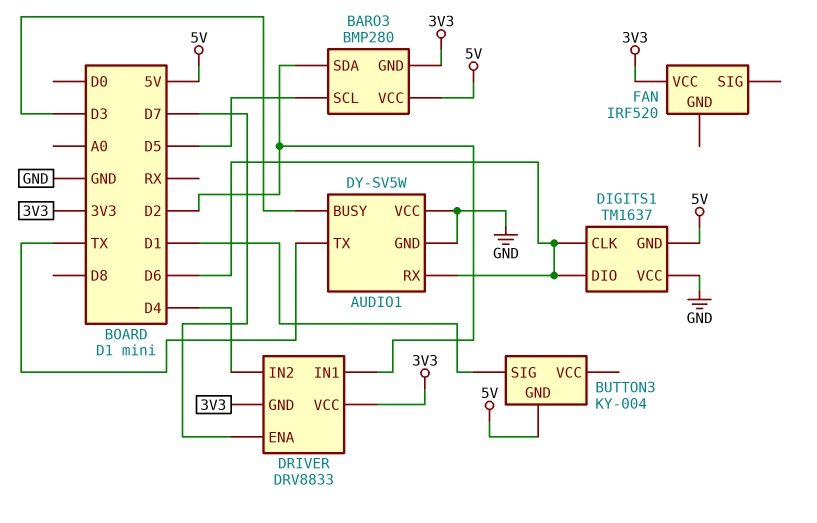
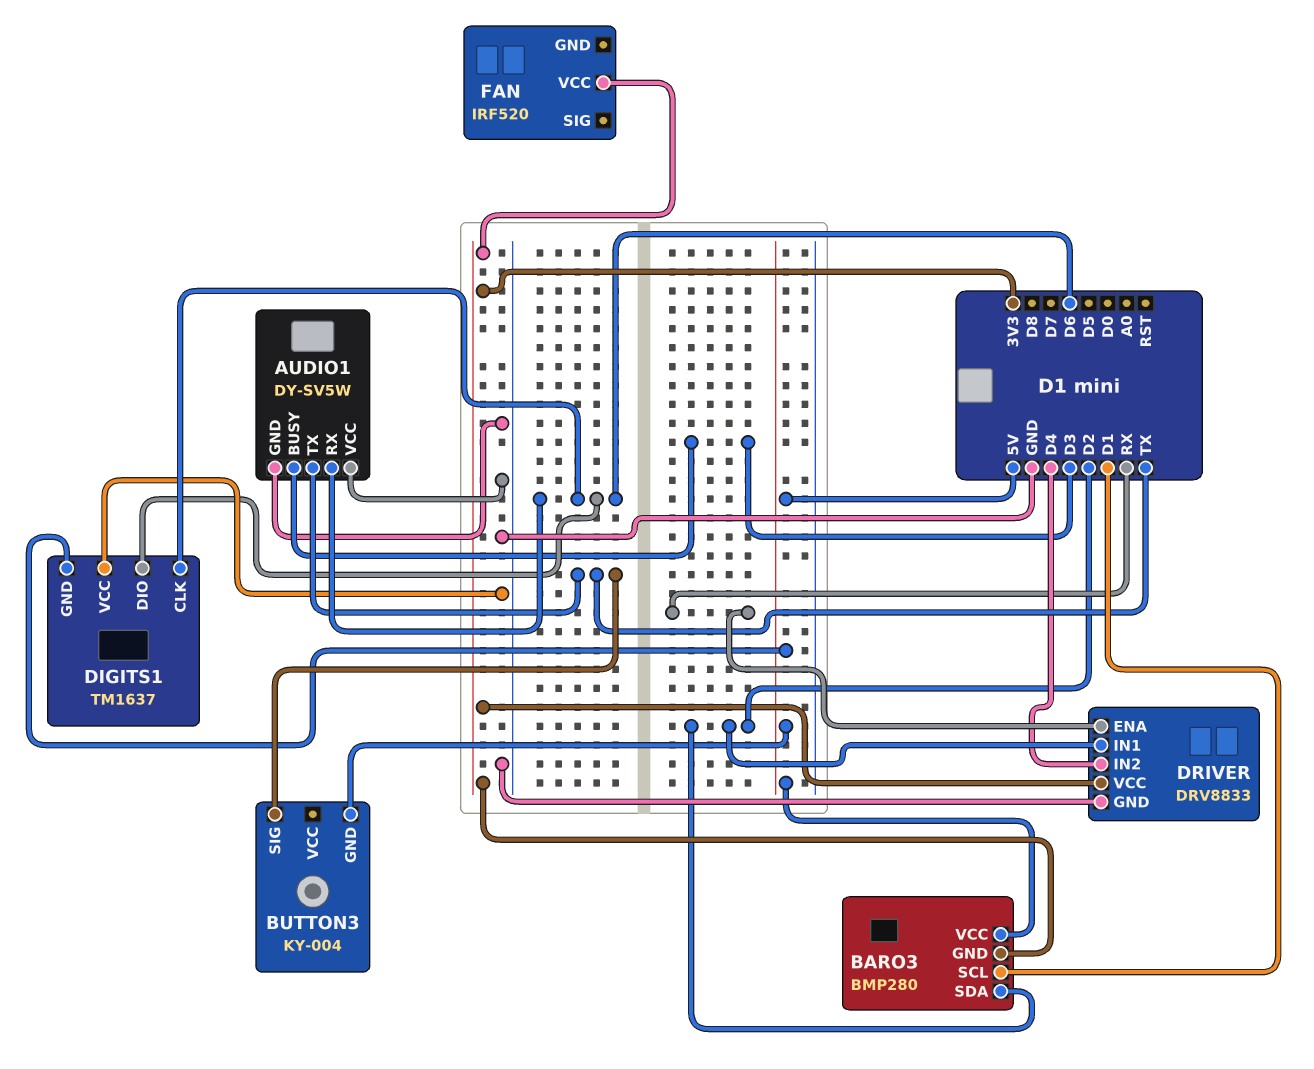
BARO3 pin SCL: D5 -> D1
BUTTON3 pin SIG: D1 -> TX
DRIVER pin ENA: D7 -> RX
DRIVER pin GND: 3V3 -> GND

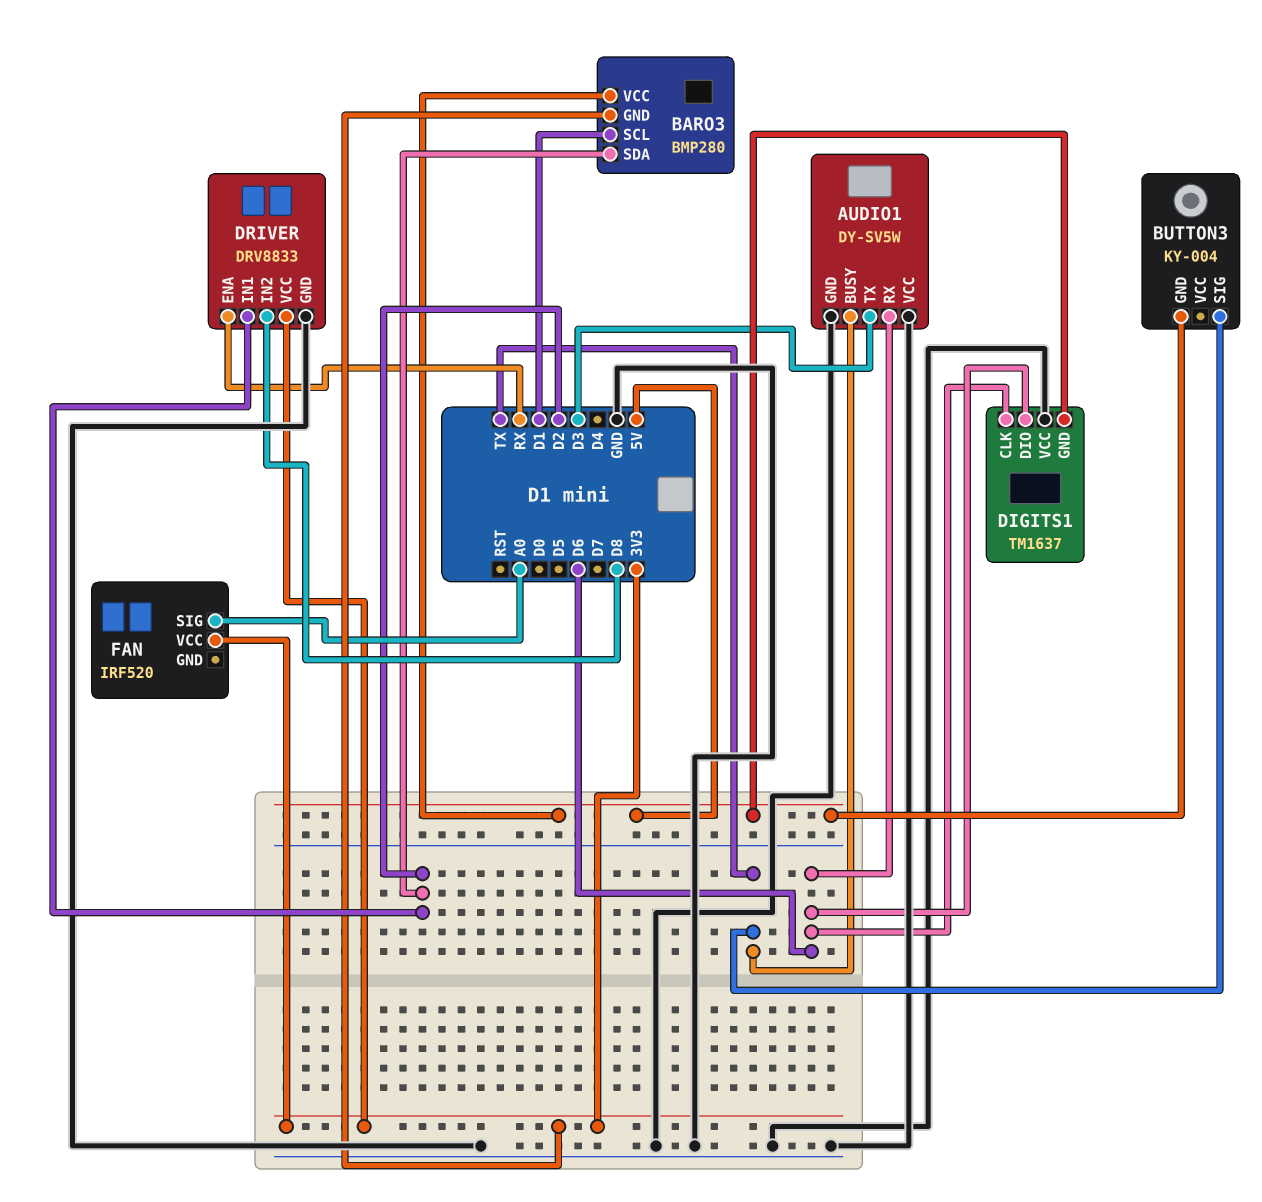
AUDIO1 pin BUSY: D3 -> TX
AUDIO1 pin TX: TX -> D3
DRIVER pin IN2: D4 -> D8
FAN pin SIG: none -> A0

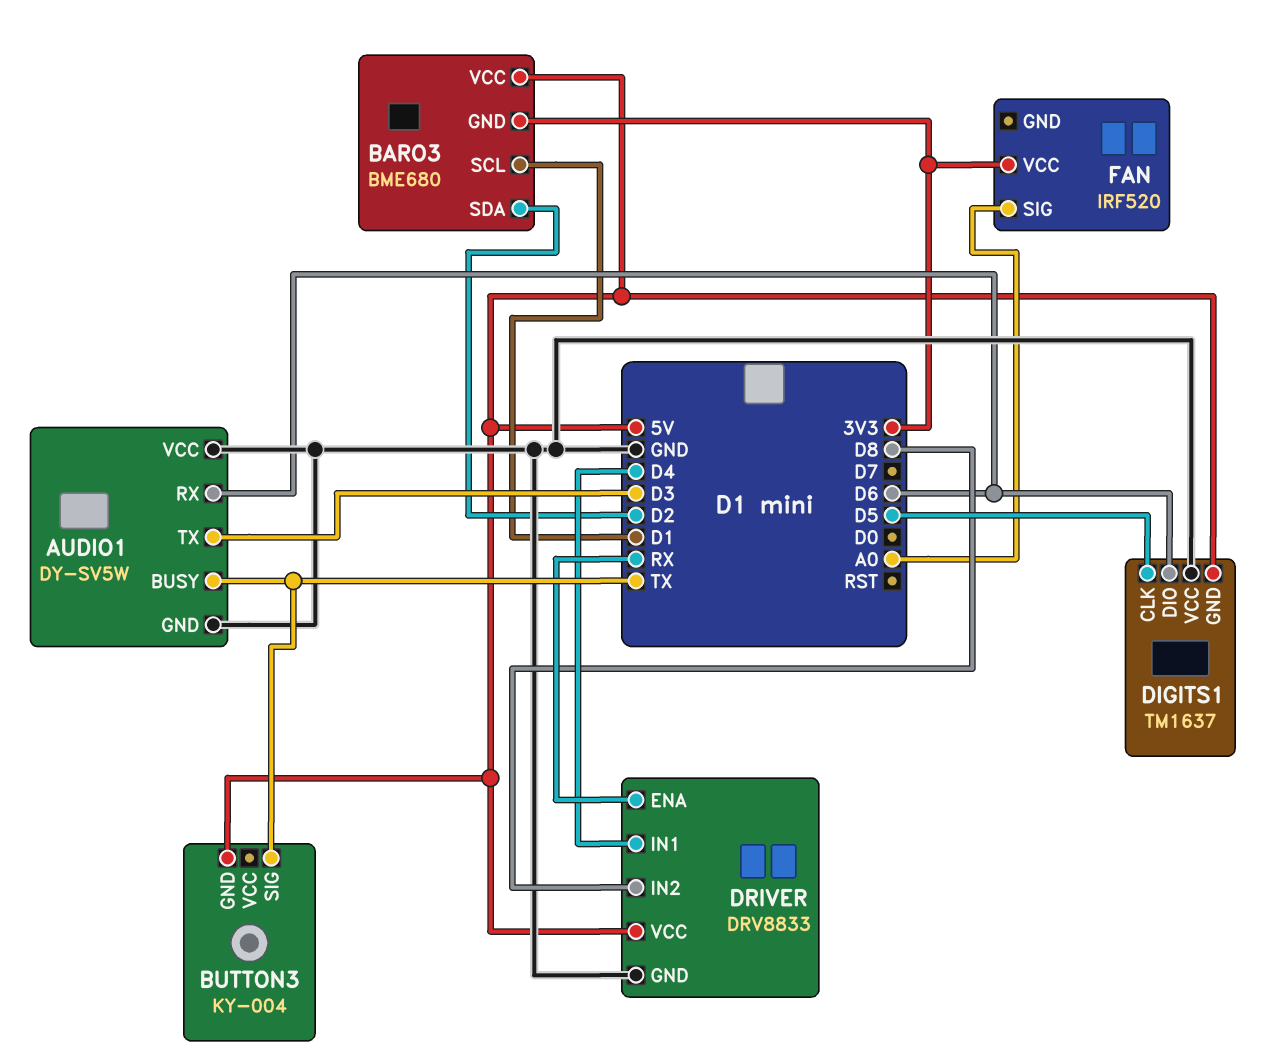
BARO3: BMP280 -> BME680
DIGITS1 pin CLK: D6 -> D5
DRIVER pin IN1: D2 -> D4
DRIVER pin VCC: 3V3 -> 5V

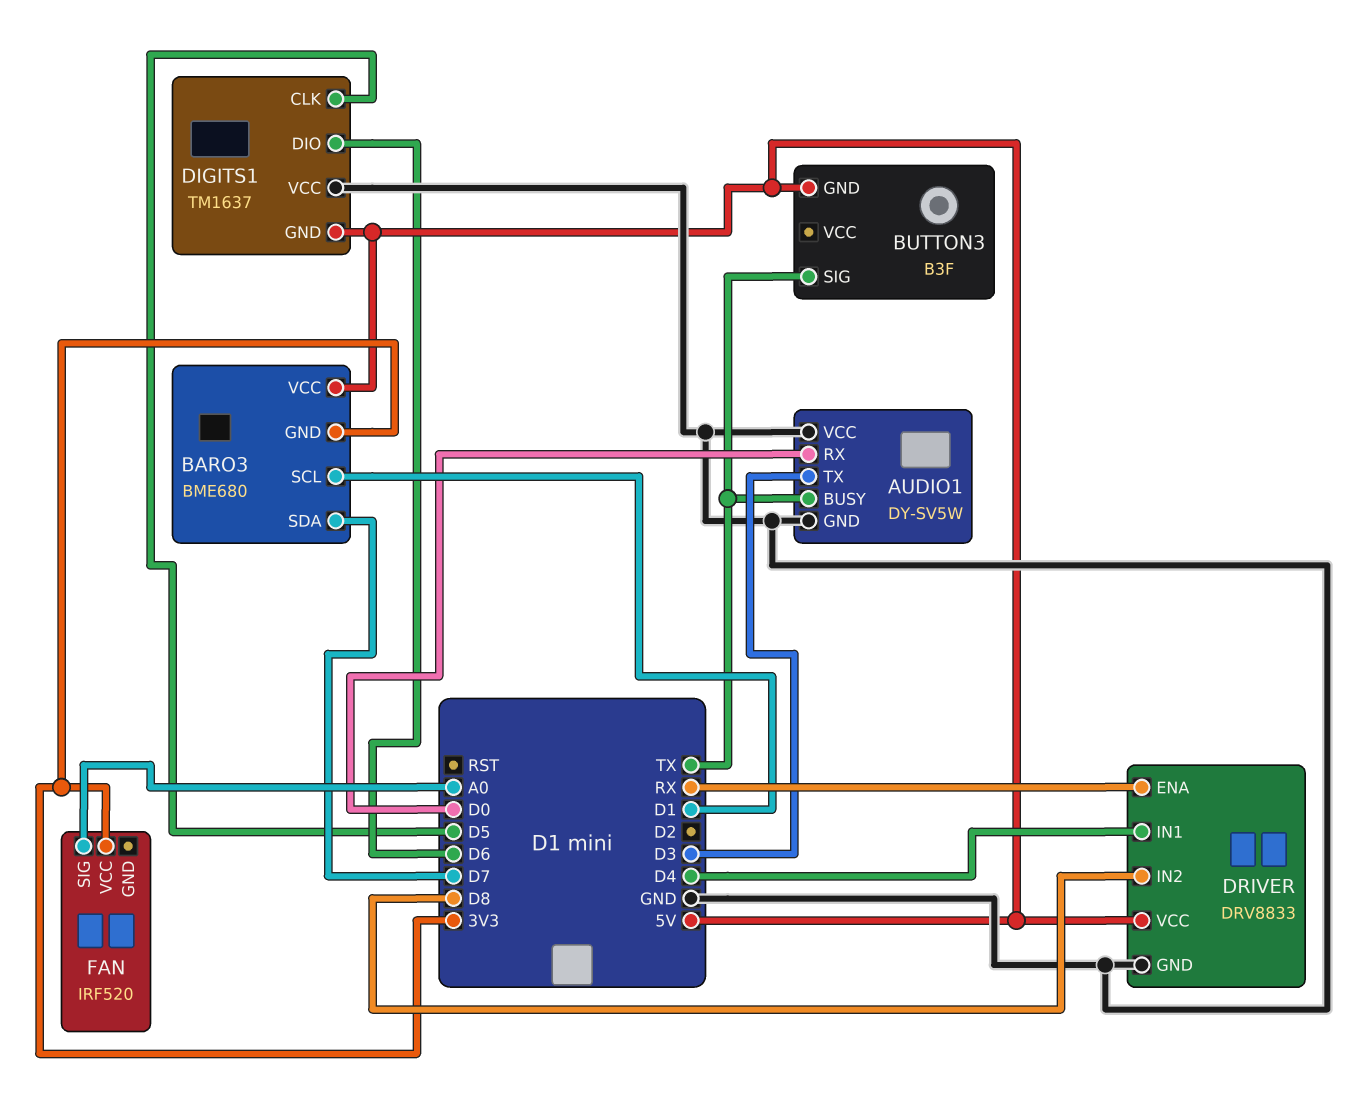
AUDIO1 pin RX: D6 -> D0
BARO3 pin SDA: D2 -> D7
BUTTON3: KY-004 -> B3F

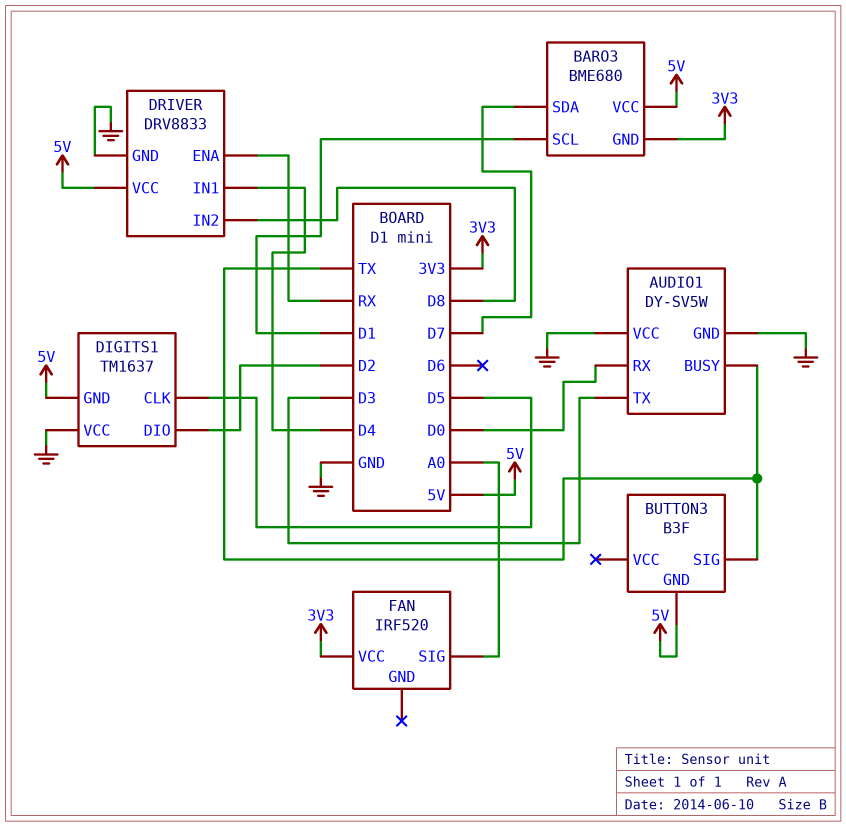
DIGITS1 pin DIO: D6 -> D2

